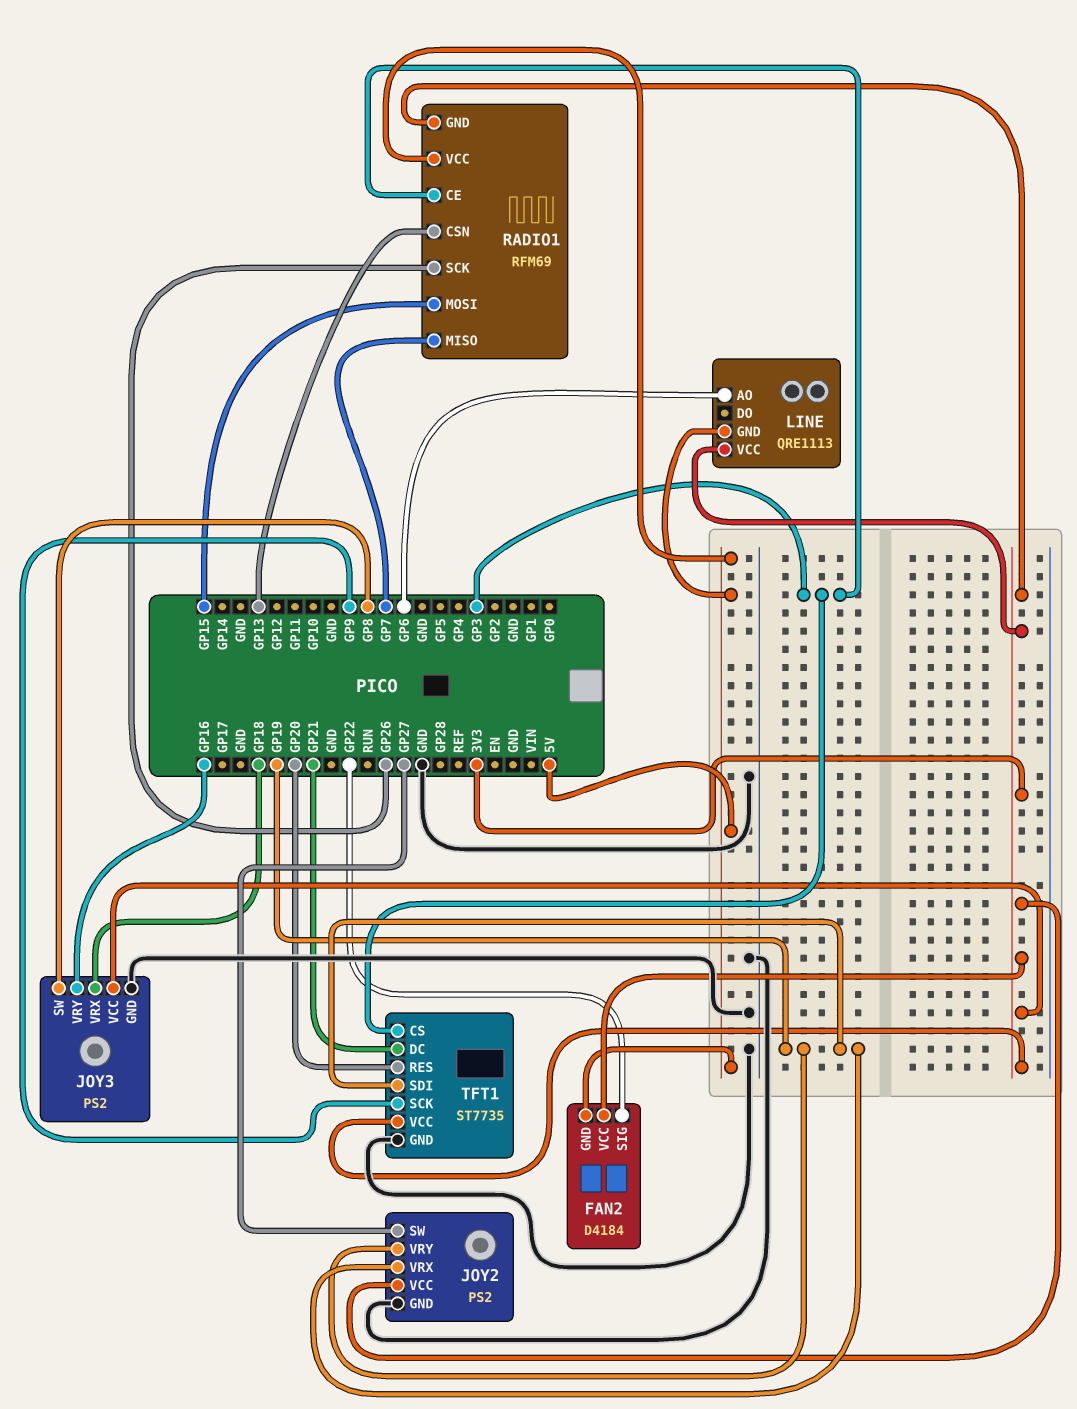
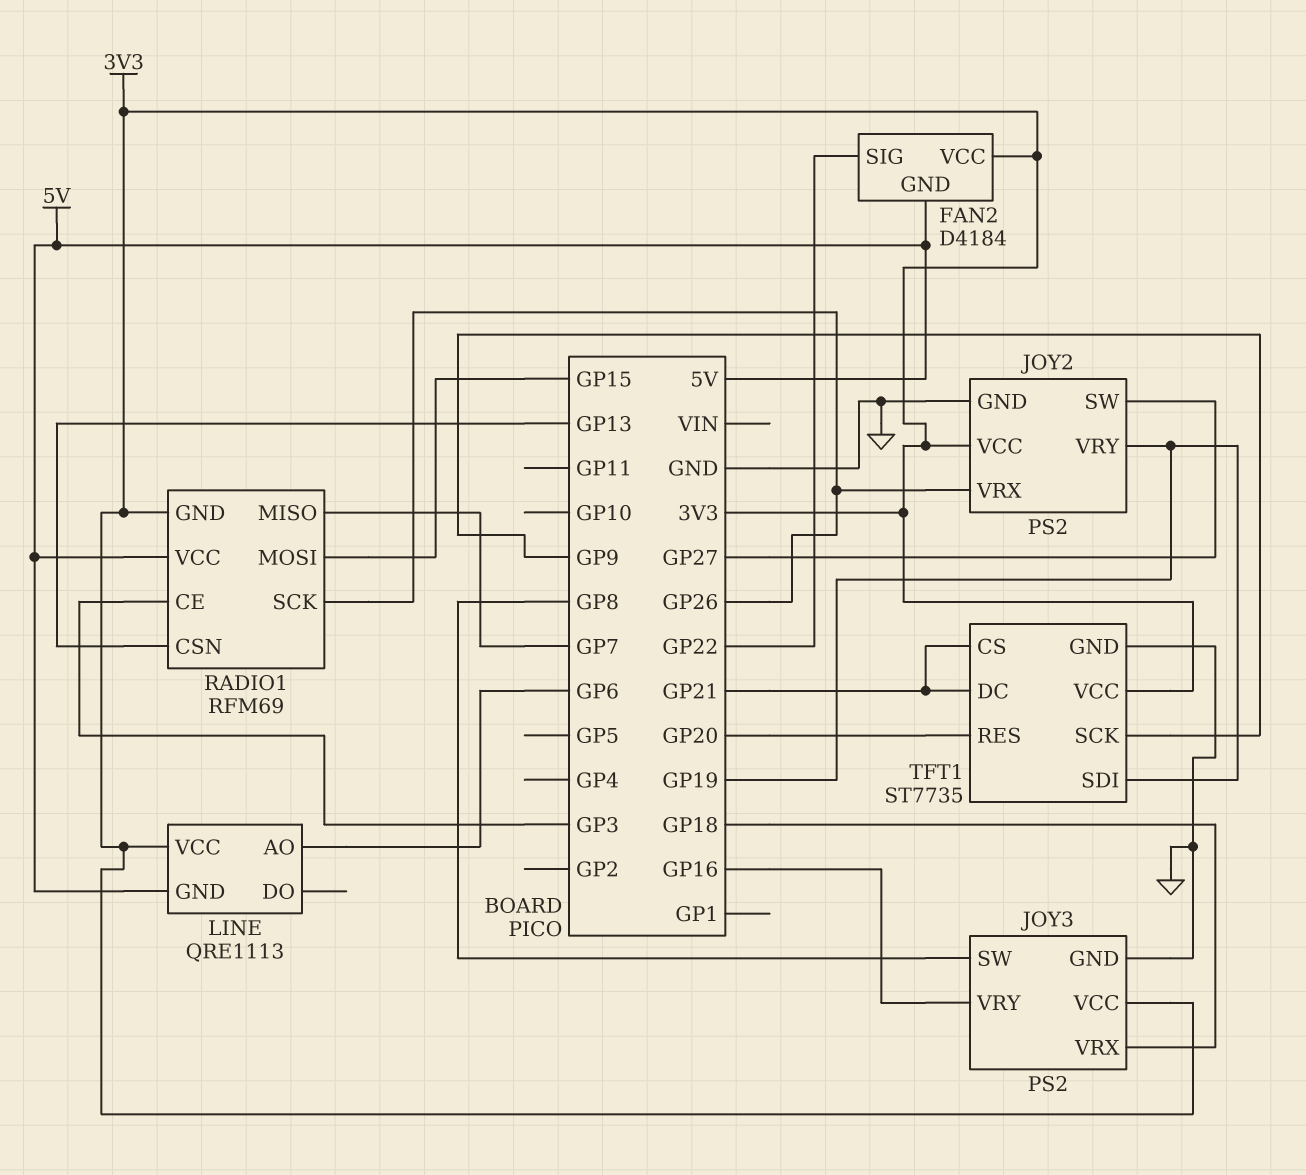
JOY2 pin VRX: GP19 -> GP26
TFT1 pin CS: GP3 -> GP21

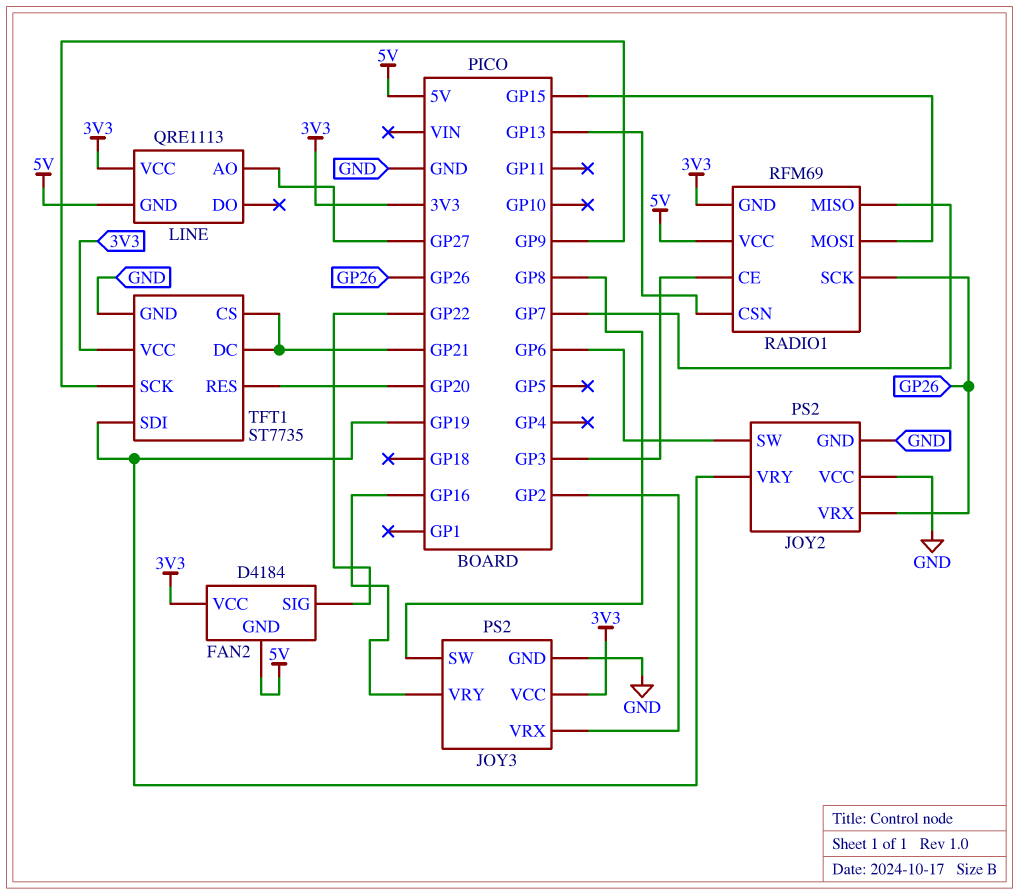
JOY2 pin SW: GP27 -> GP6
JOY2 pin VCC: 3V3 -> GND
JOY3 pin VRX: GP18 -> GP2
LINE pin AO: GP6 -> GP27

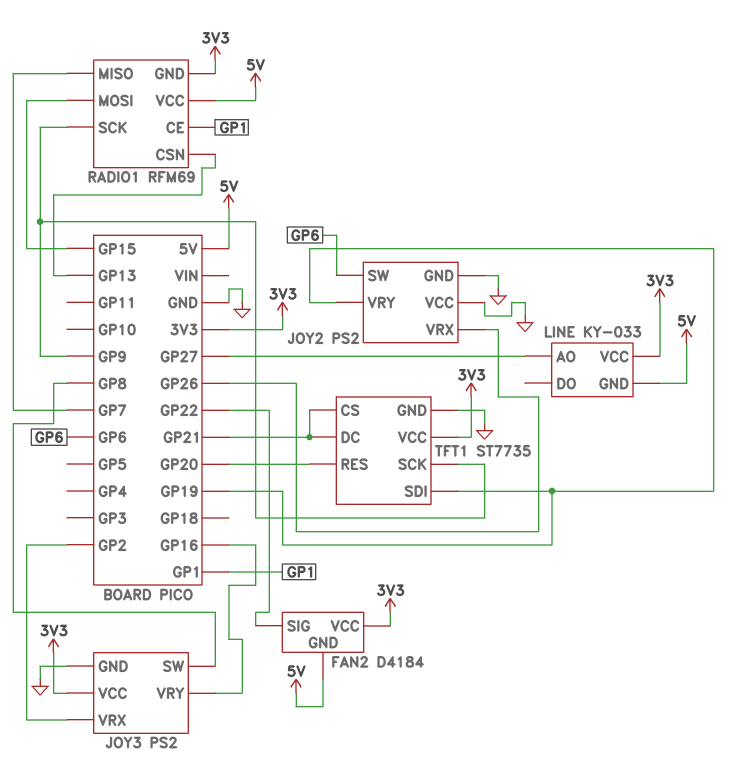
LINE: QRE1113 -> KY-033
RADIO1 pin CE: GP3 -> GP1
RADIO1 pin SCK: GP26 -> GP9

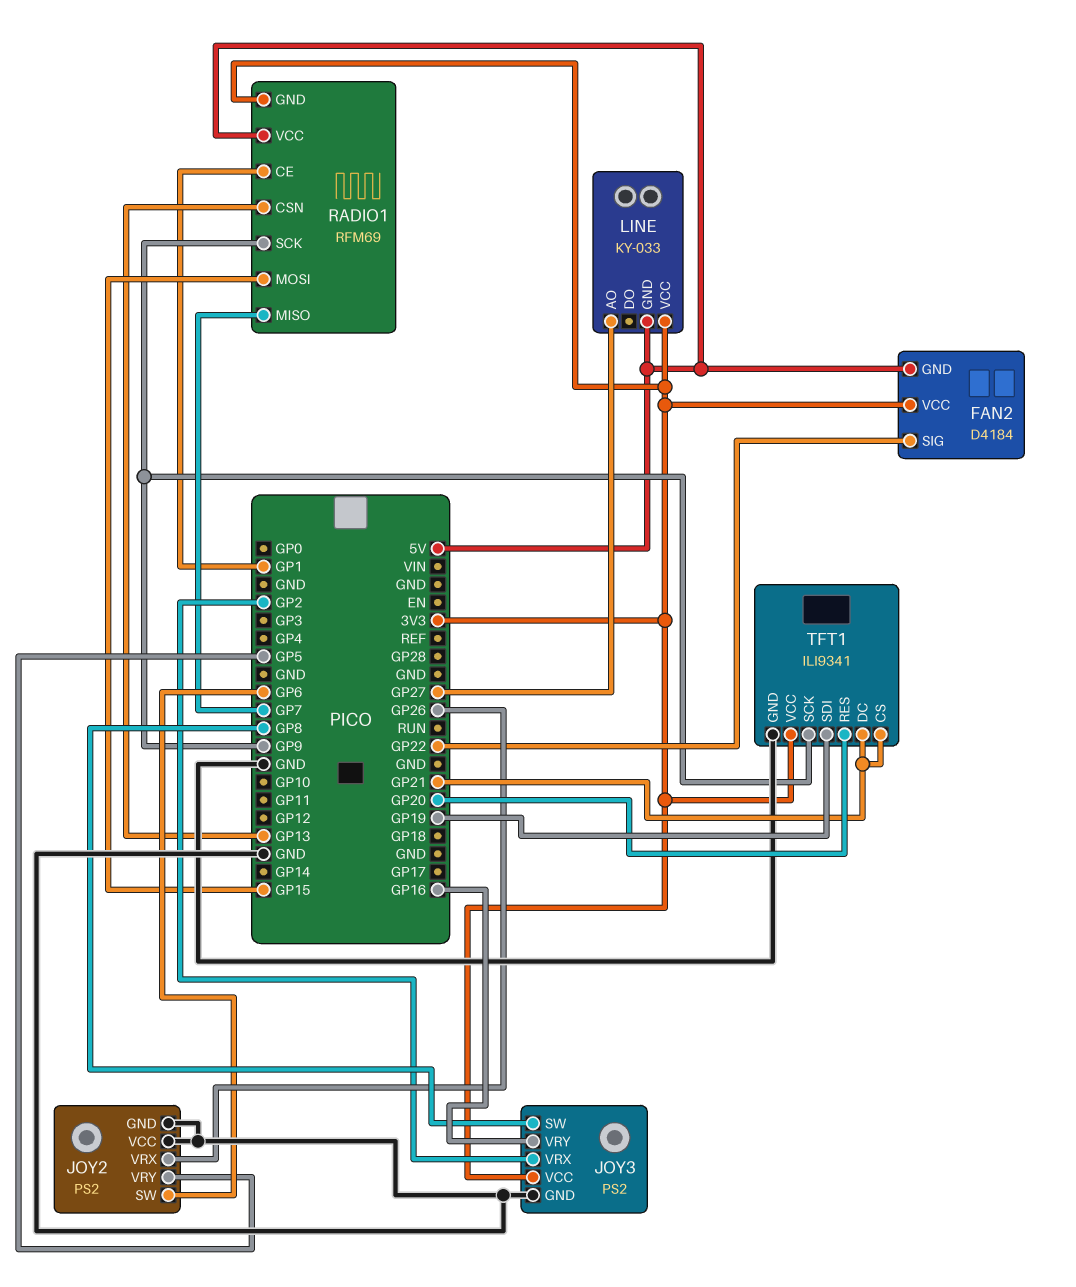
JOY2 pin VRY: GP19 -> GP5
TFT1: ST7735 -> ILI9341

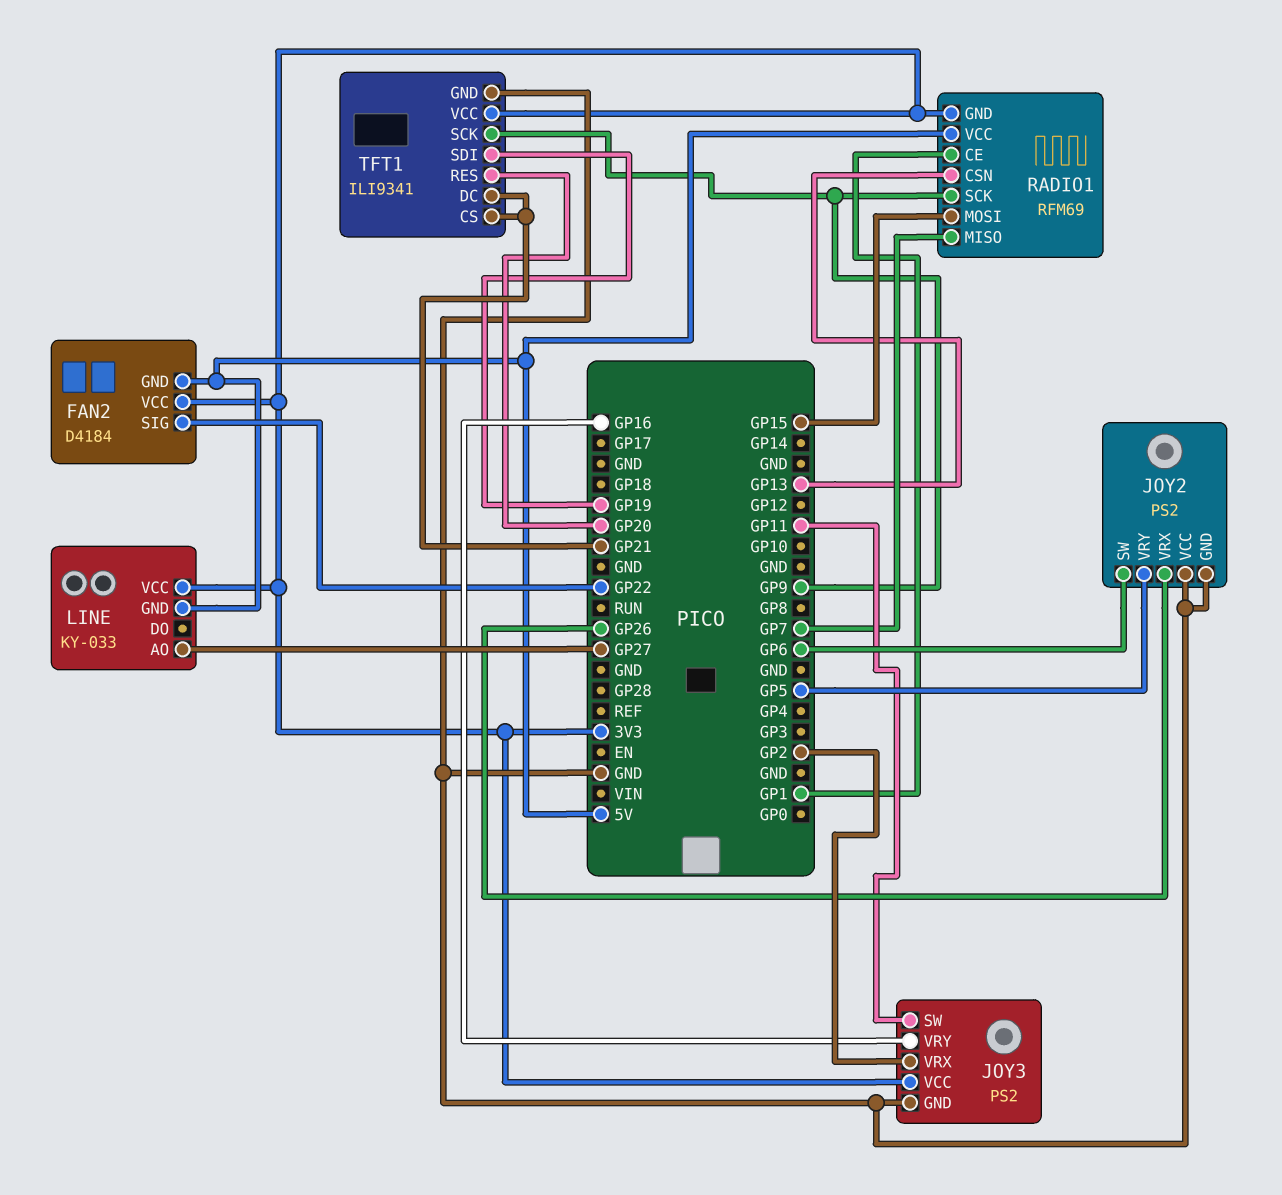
JOY3 pin SW: GP8 -> GP11

